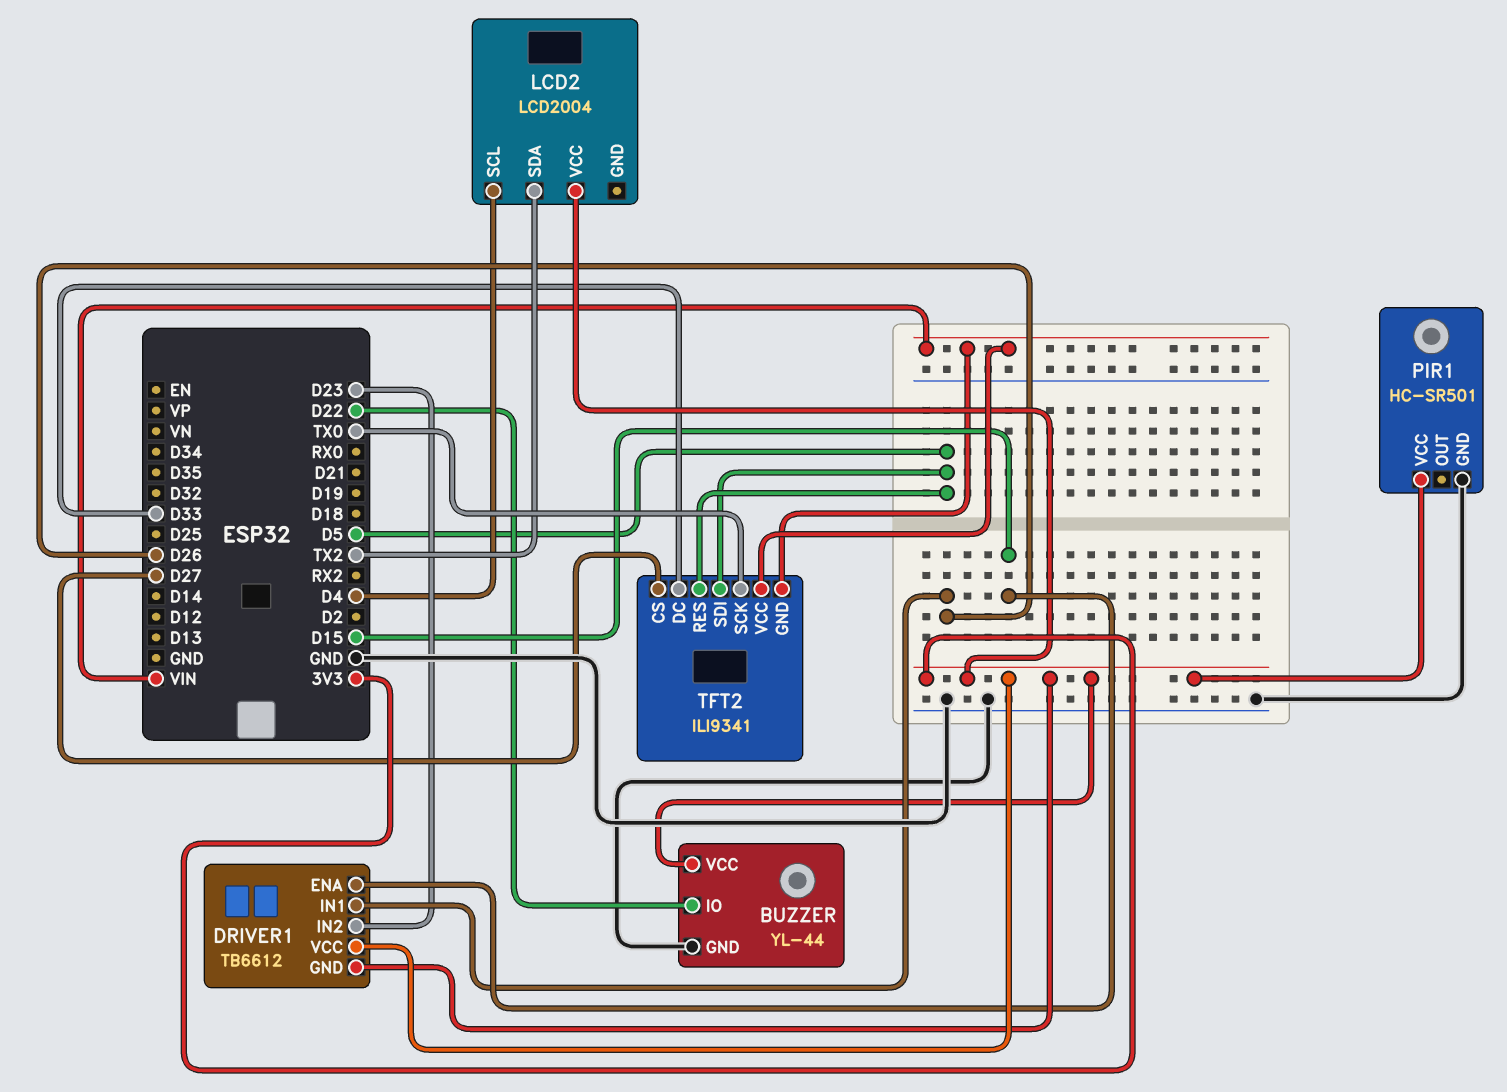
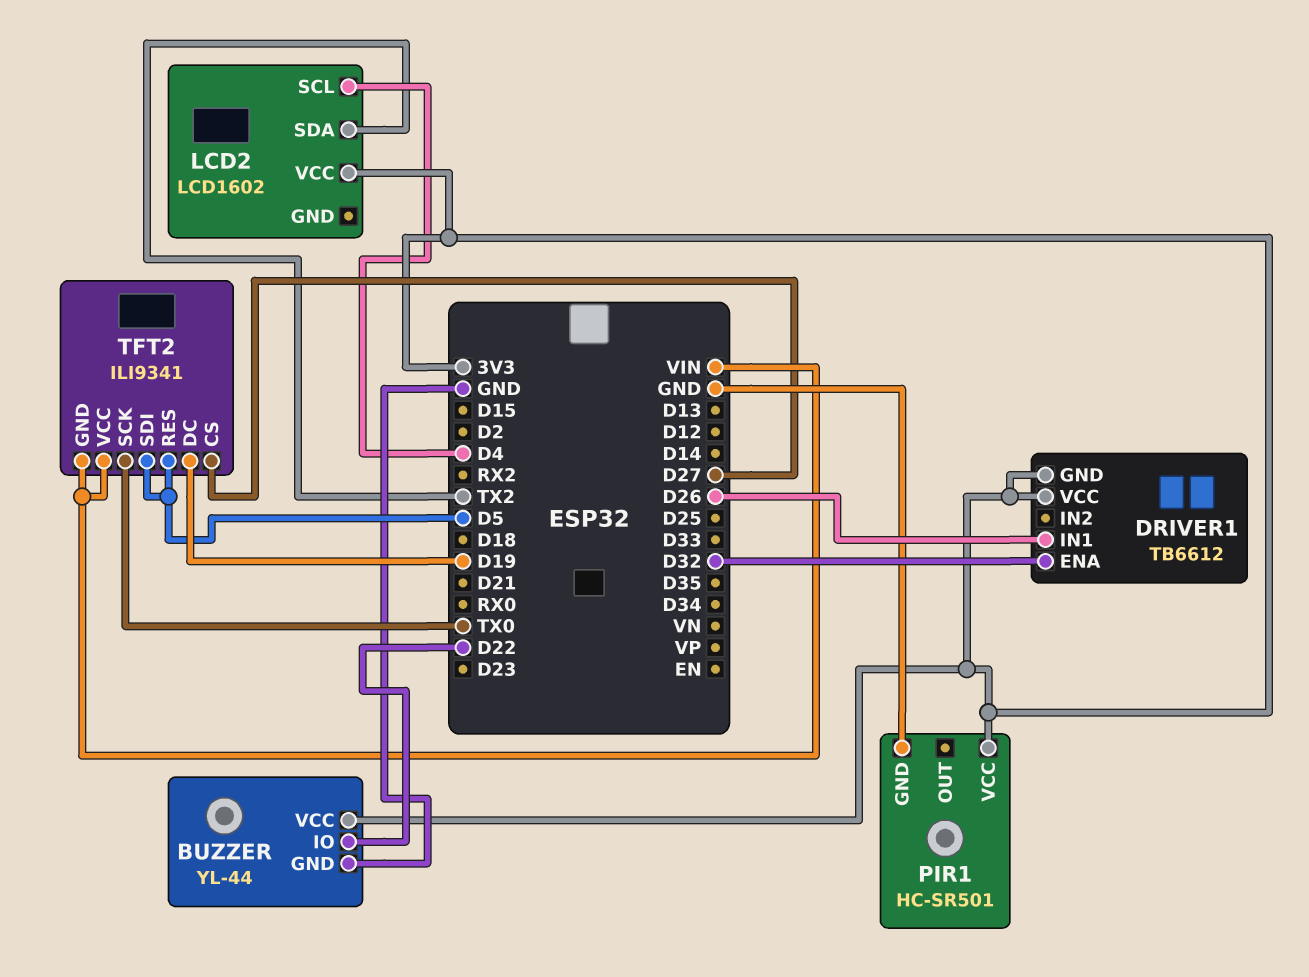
DRIVER1 pin ENA: D15 -> D32
DRIVER1 pin IN2: D23 -> none
LCD2: LCD2004 -> LCD1602
TFT2 pin DC: D33 -> D19

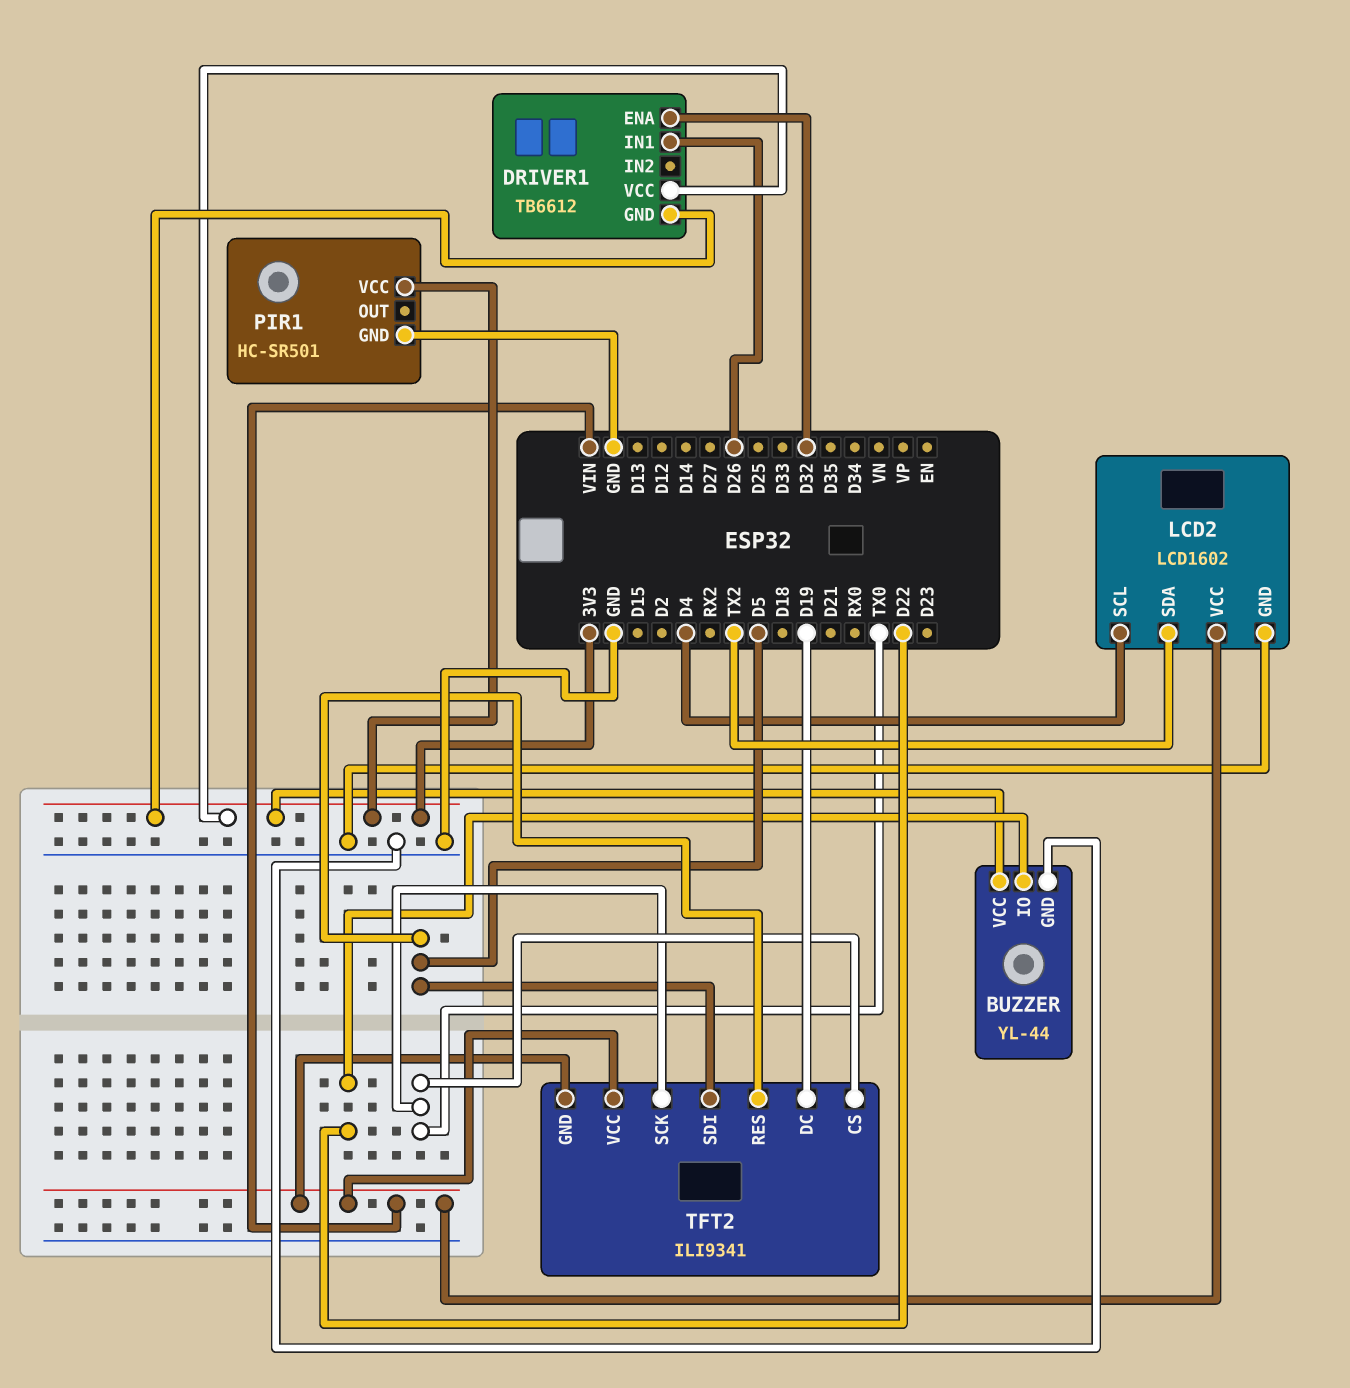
LCD2 pin GND: none -> GND
LCD2 pin VCC: 3V3 -> VIN
TFT2 pin CS: D27 -> TX0

